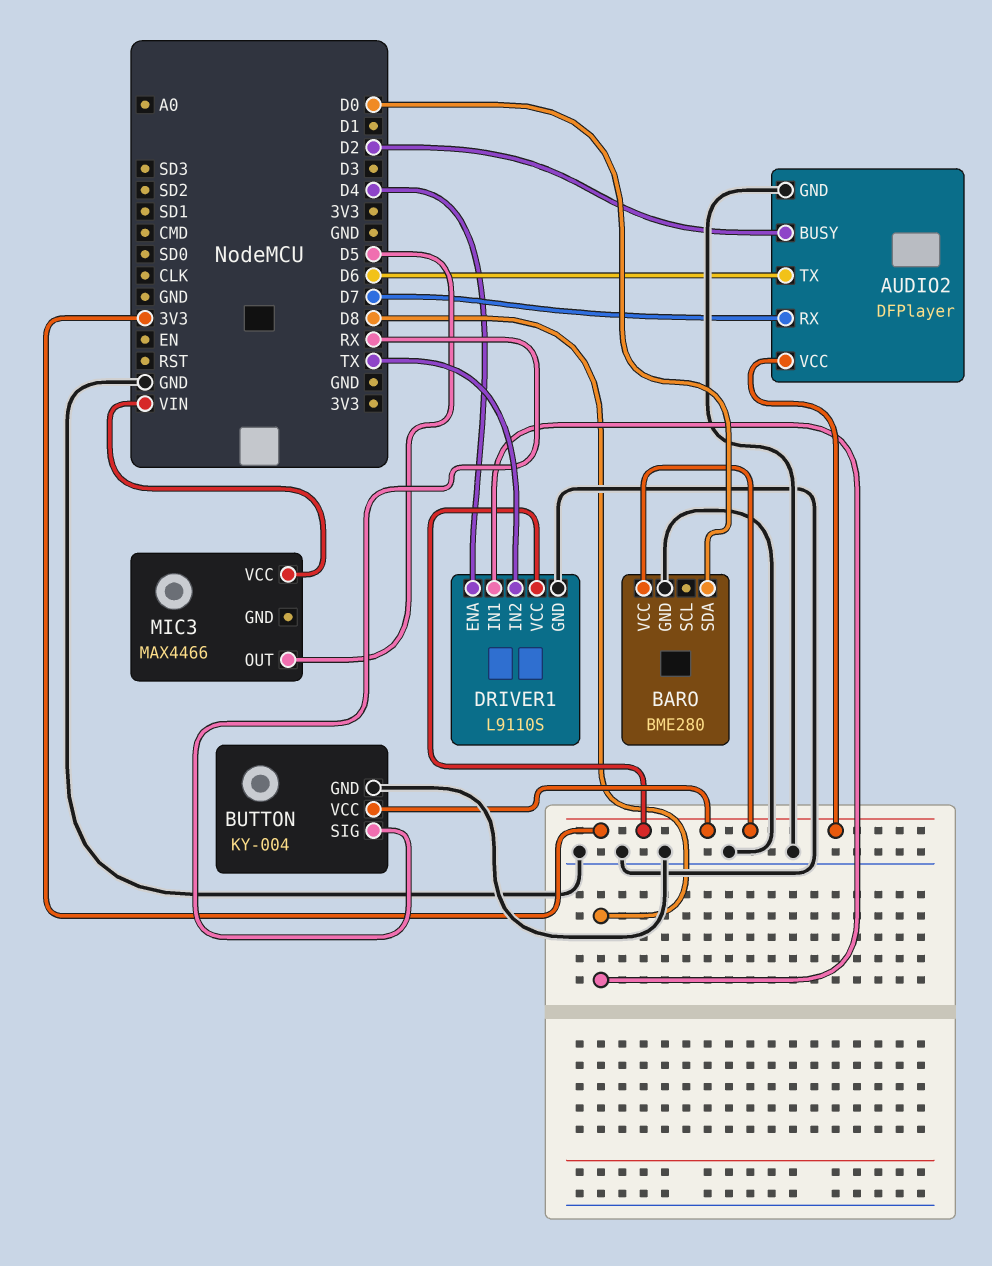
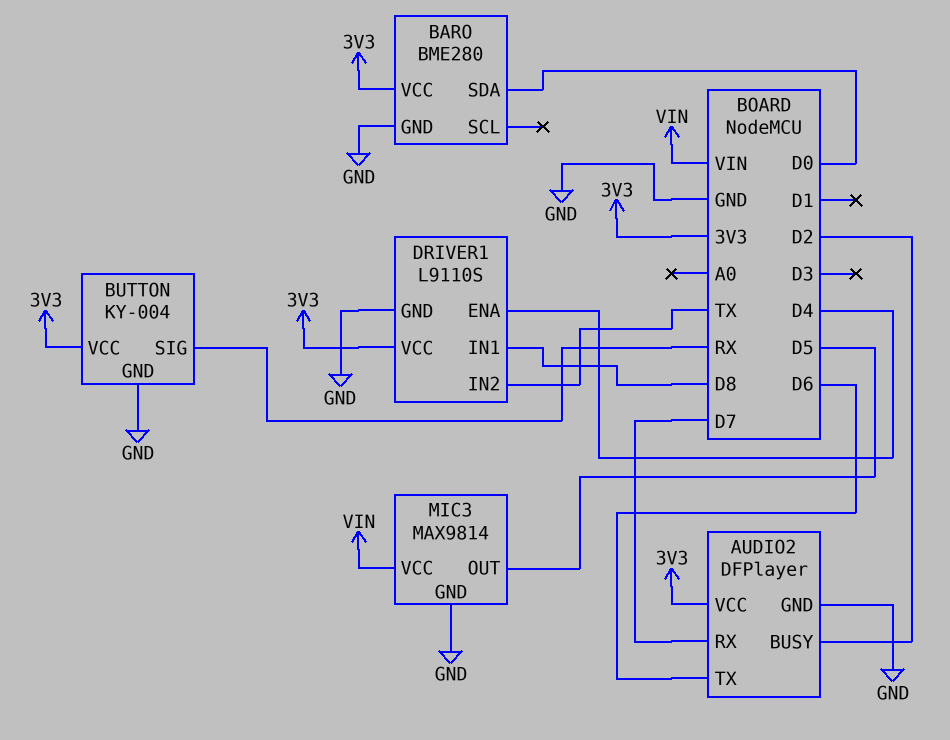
MIC3: MAX4466 -> MAX9814
MIC3 pin GND: none -> GND

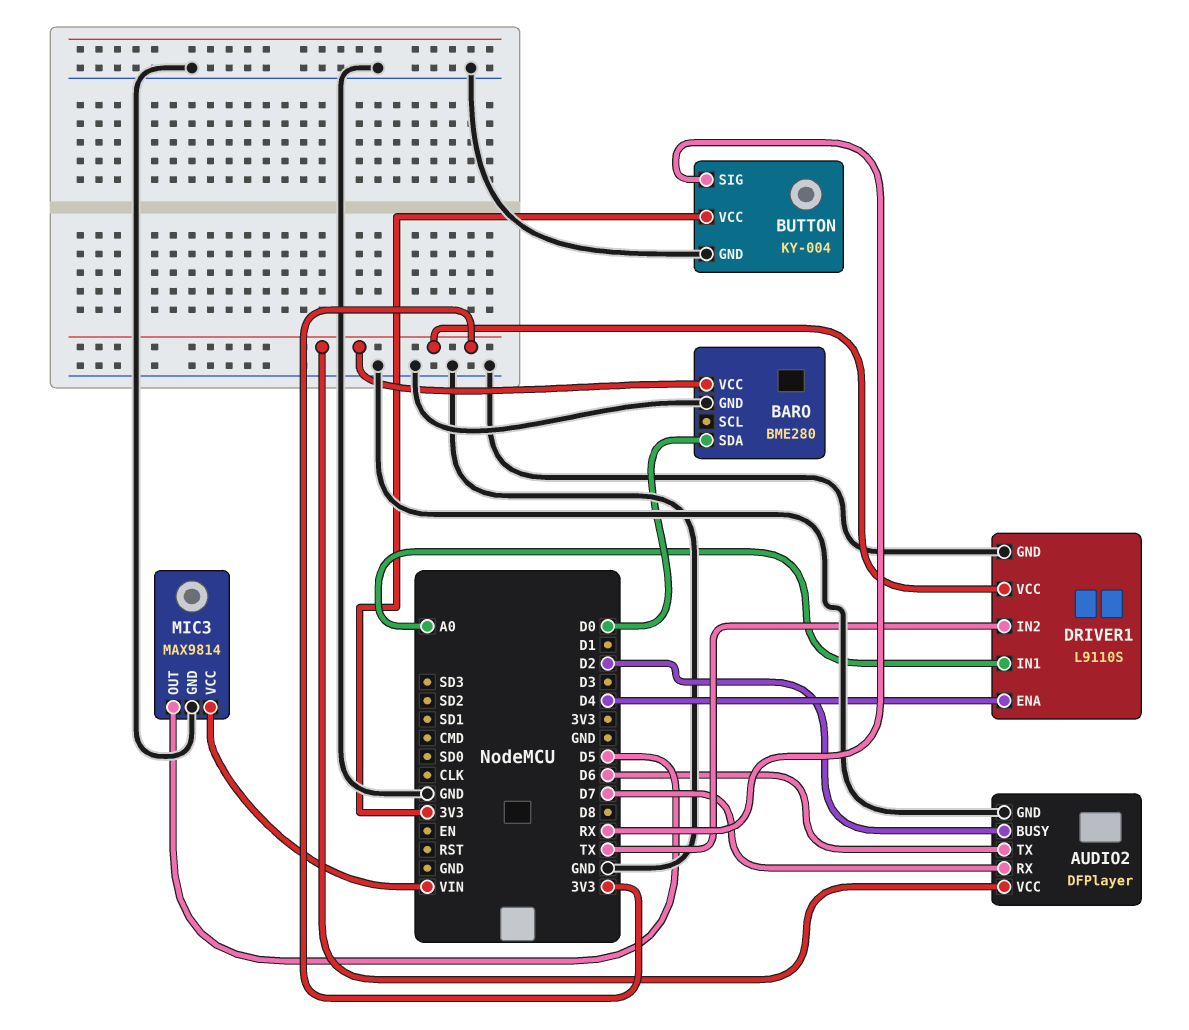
DRIVER1 pin IN1: D8 -> A0

